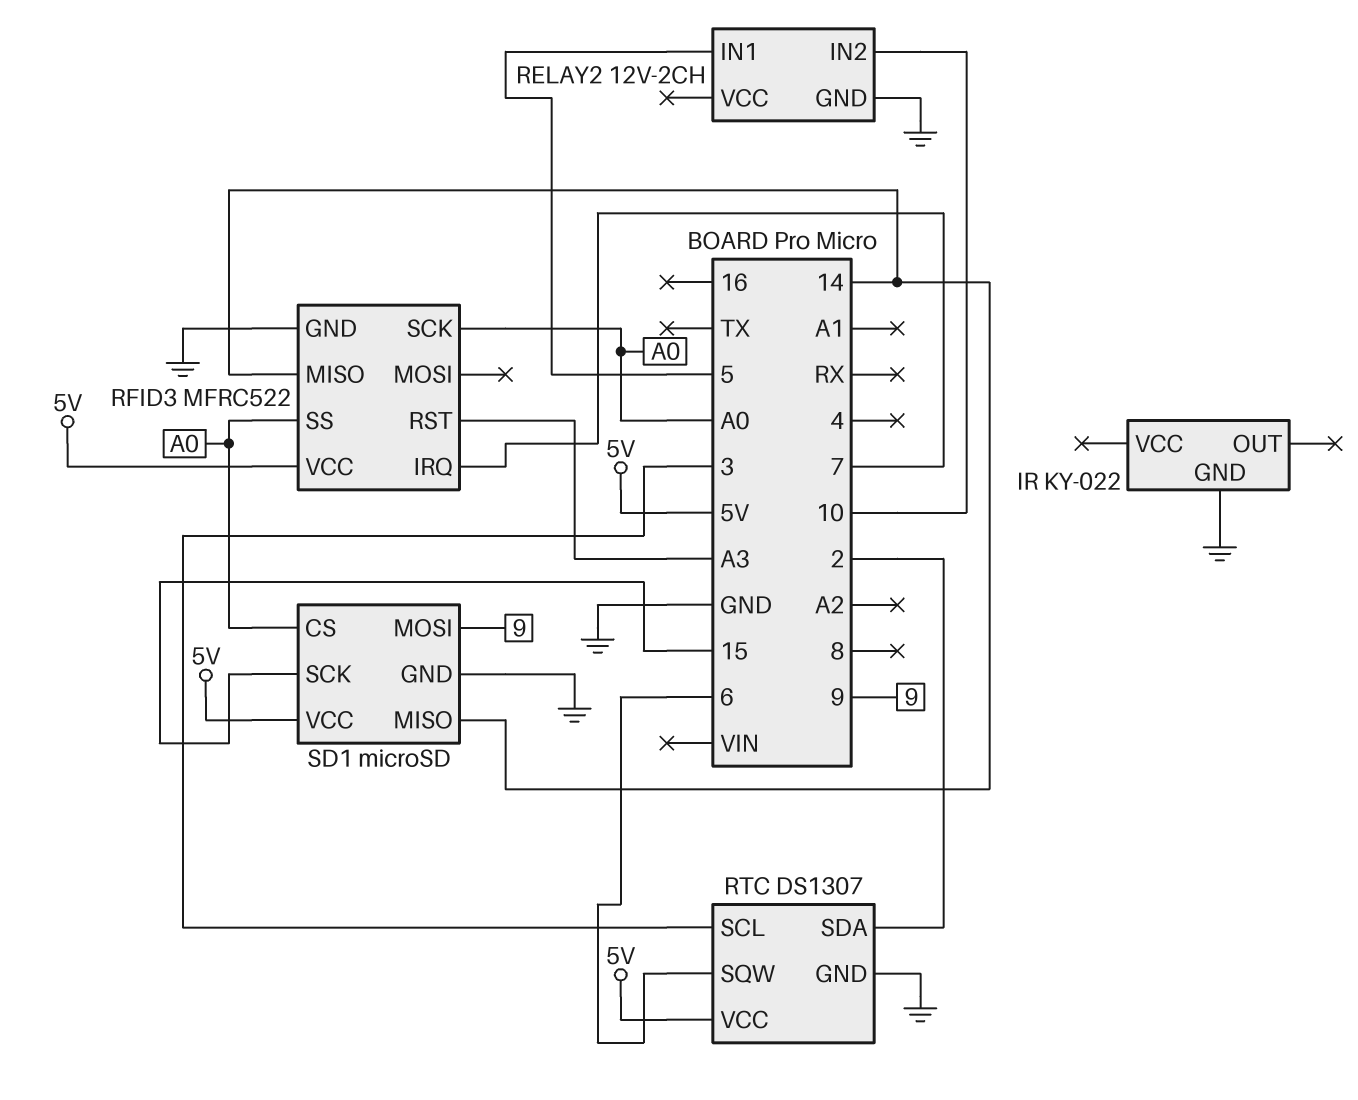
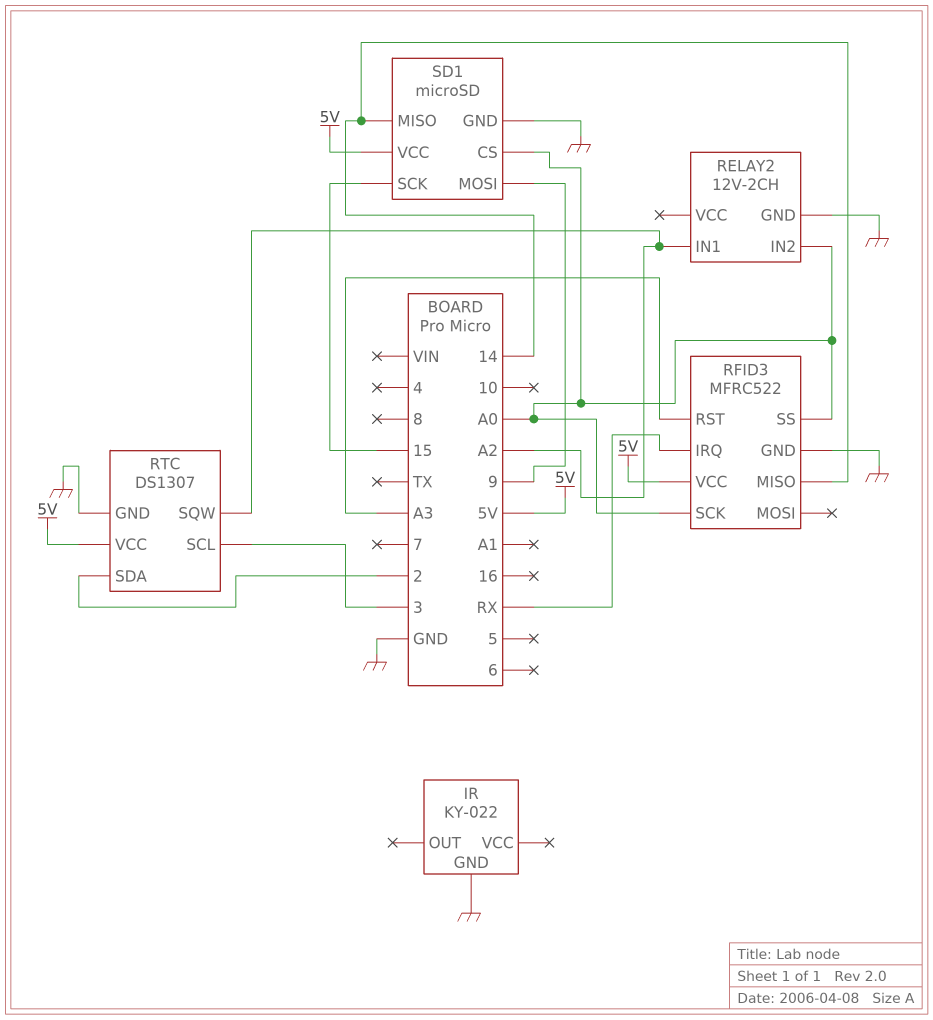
RELAY2 pin IN1: 5 -> A2
RELAY2 pin IN2: 10 -> A0
RFID3 pin IRQ: 7 -> RX
RTC pin SQW: 6 -> A2

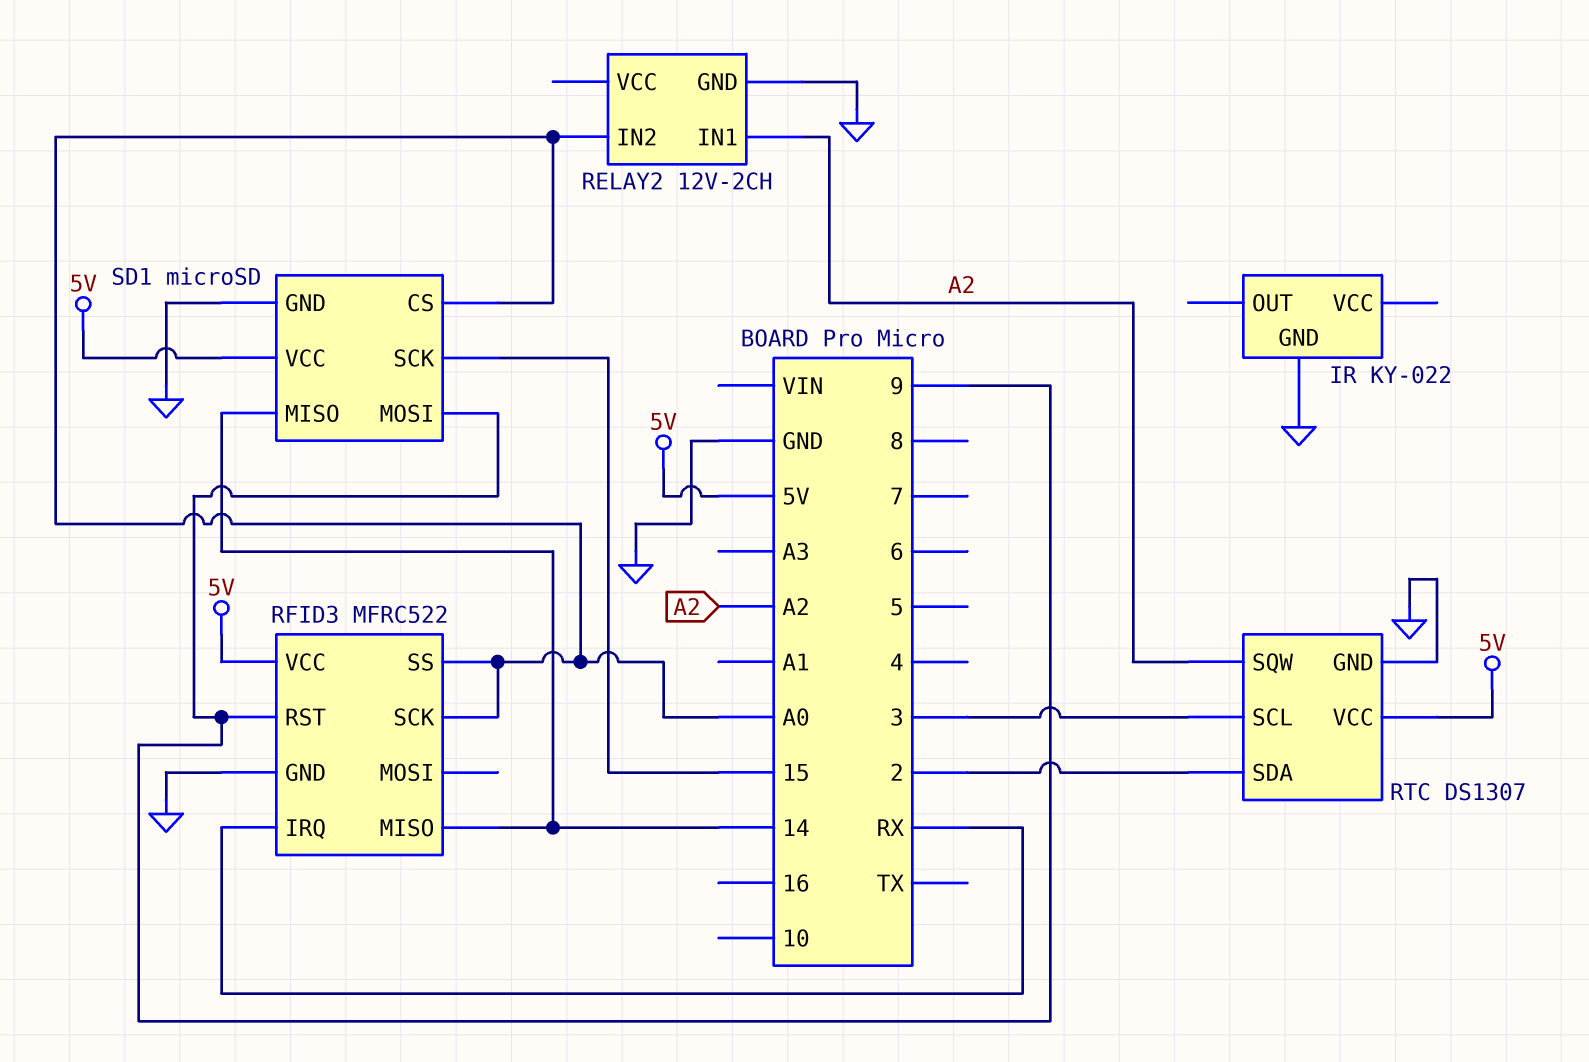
RFID3 pin RST: A3 -> 9

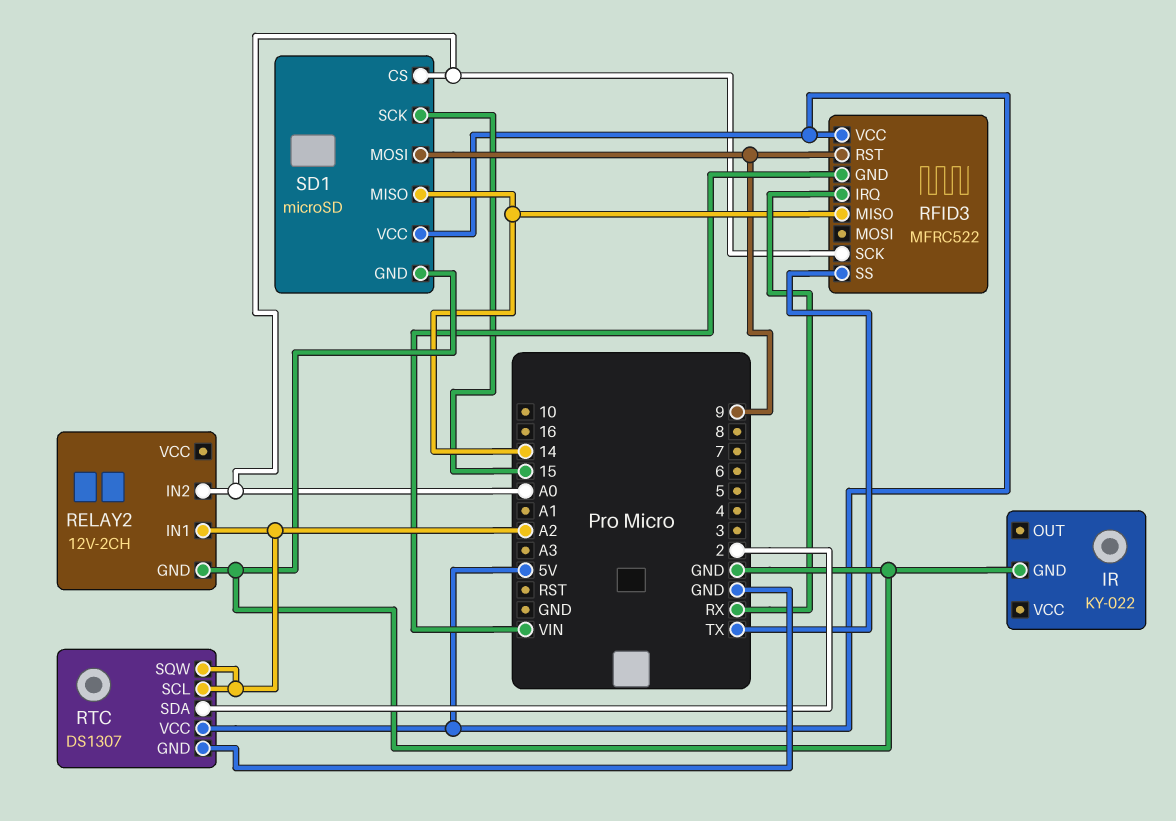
RFID3 pin GND: GND -> VIN
RFID3 pin SS: A0 -> TX
RTC pin SCL: 3 -> A2

